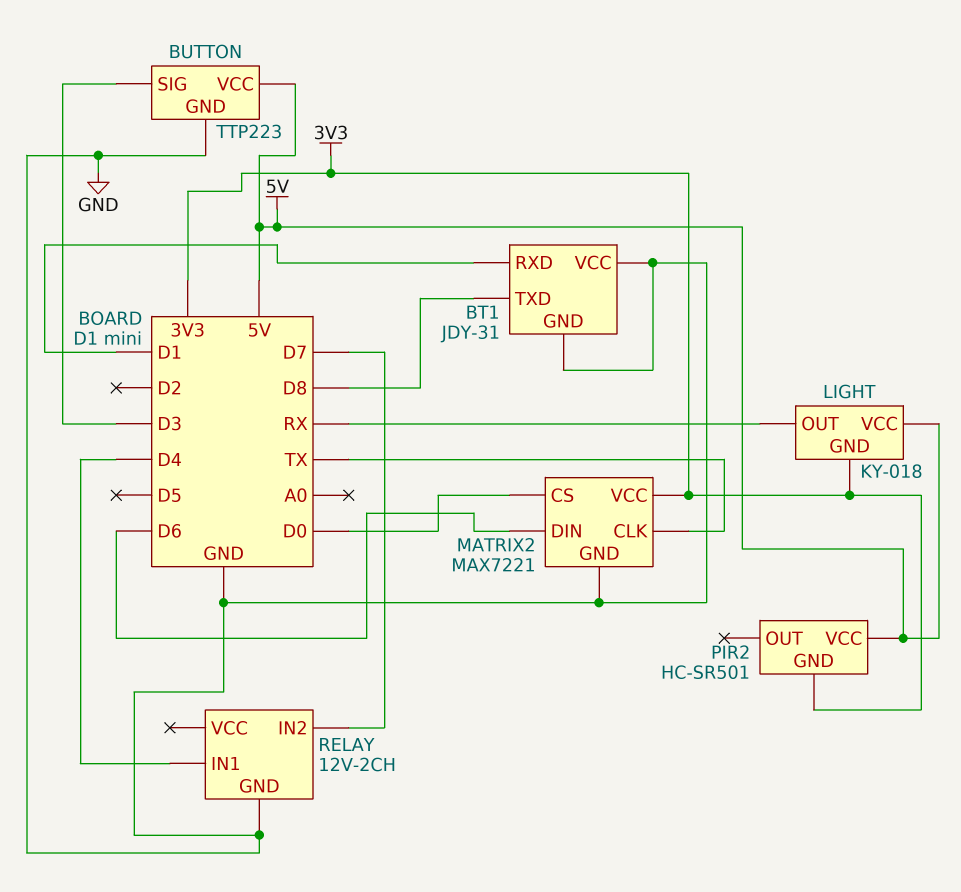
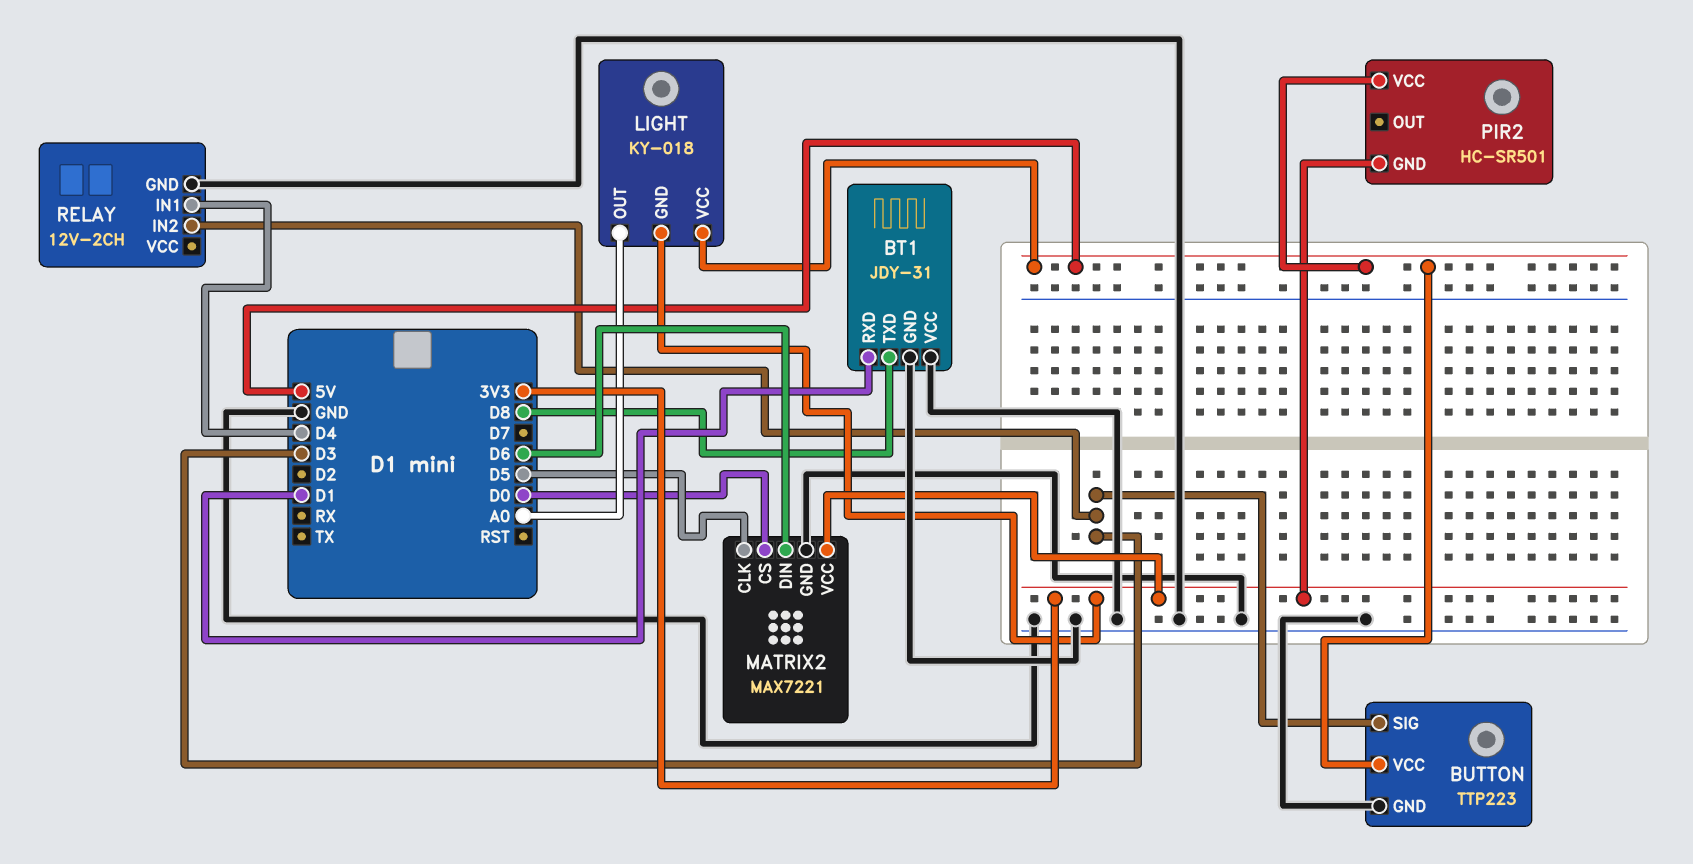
LIGHT pin OUT: RX -> A0
MATRIX2 pin CLK: TX -> D5
RELAY pin IN2: D7 -> D3

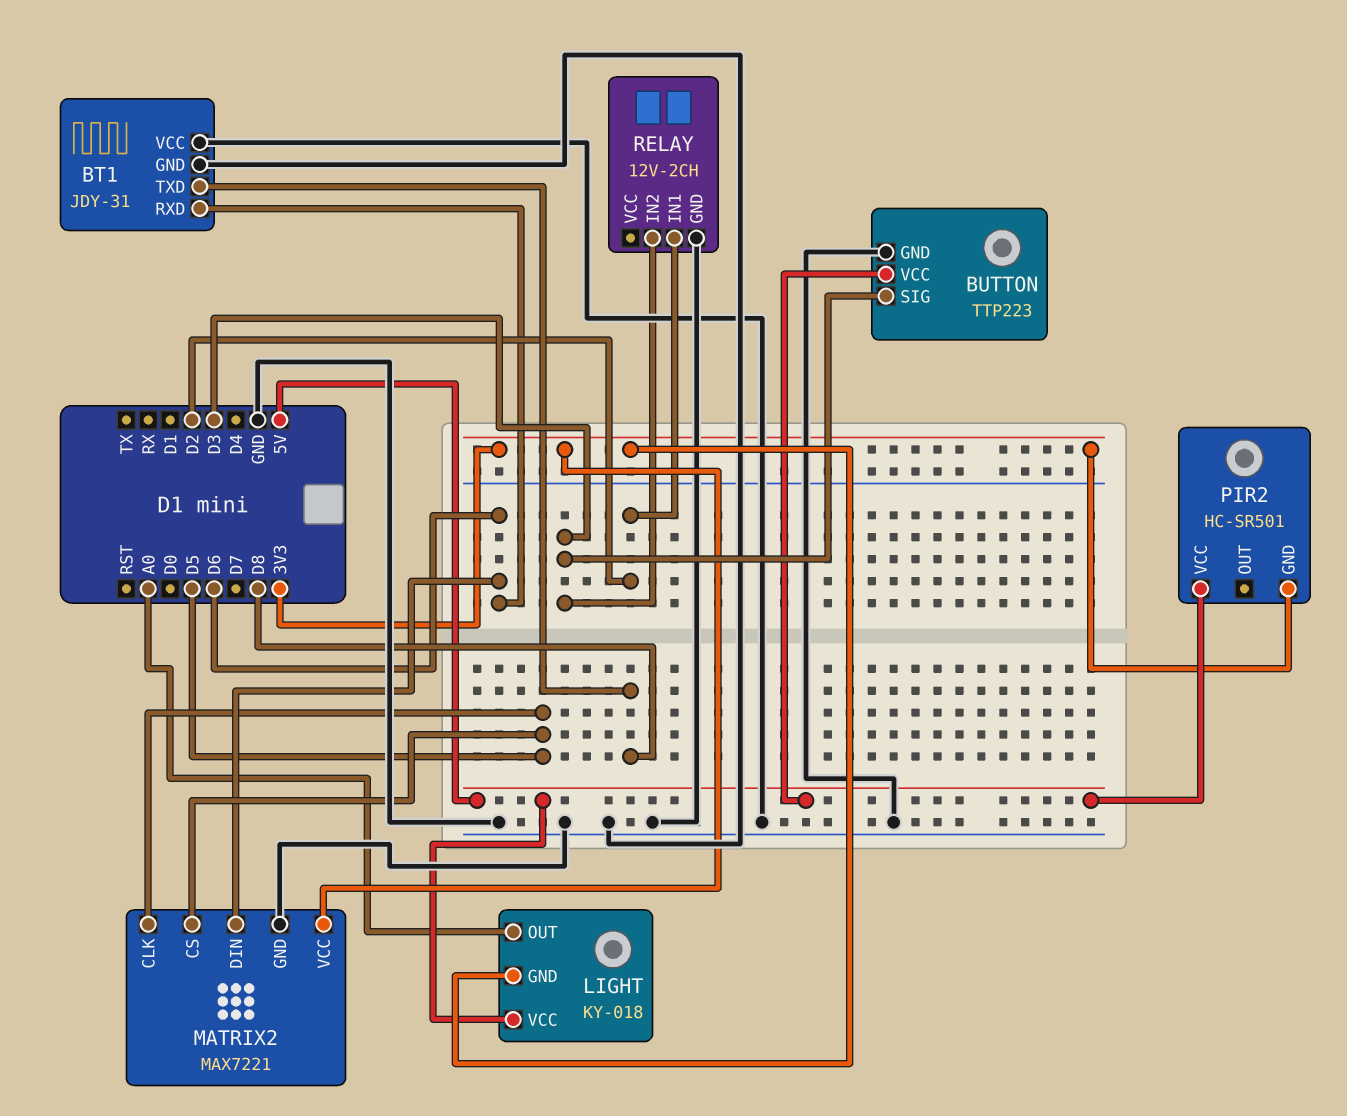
BT1 pin RXD: D1 -> D6
MATRIX2 pin CS: D0 -> D5
RELAY pin IN1: D4 -> D2

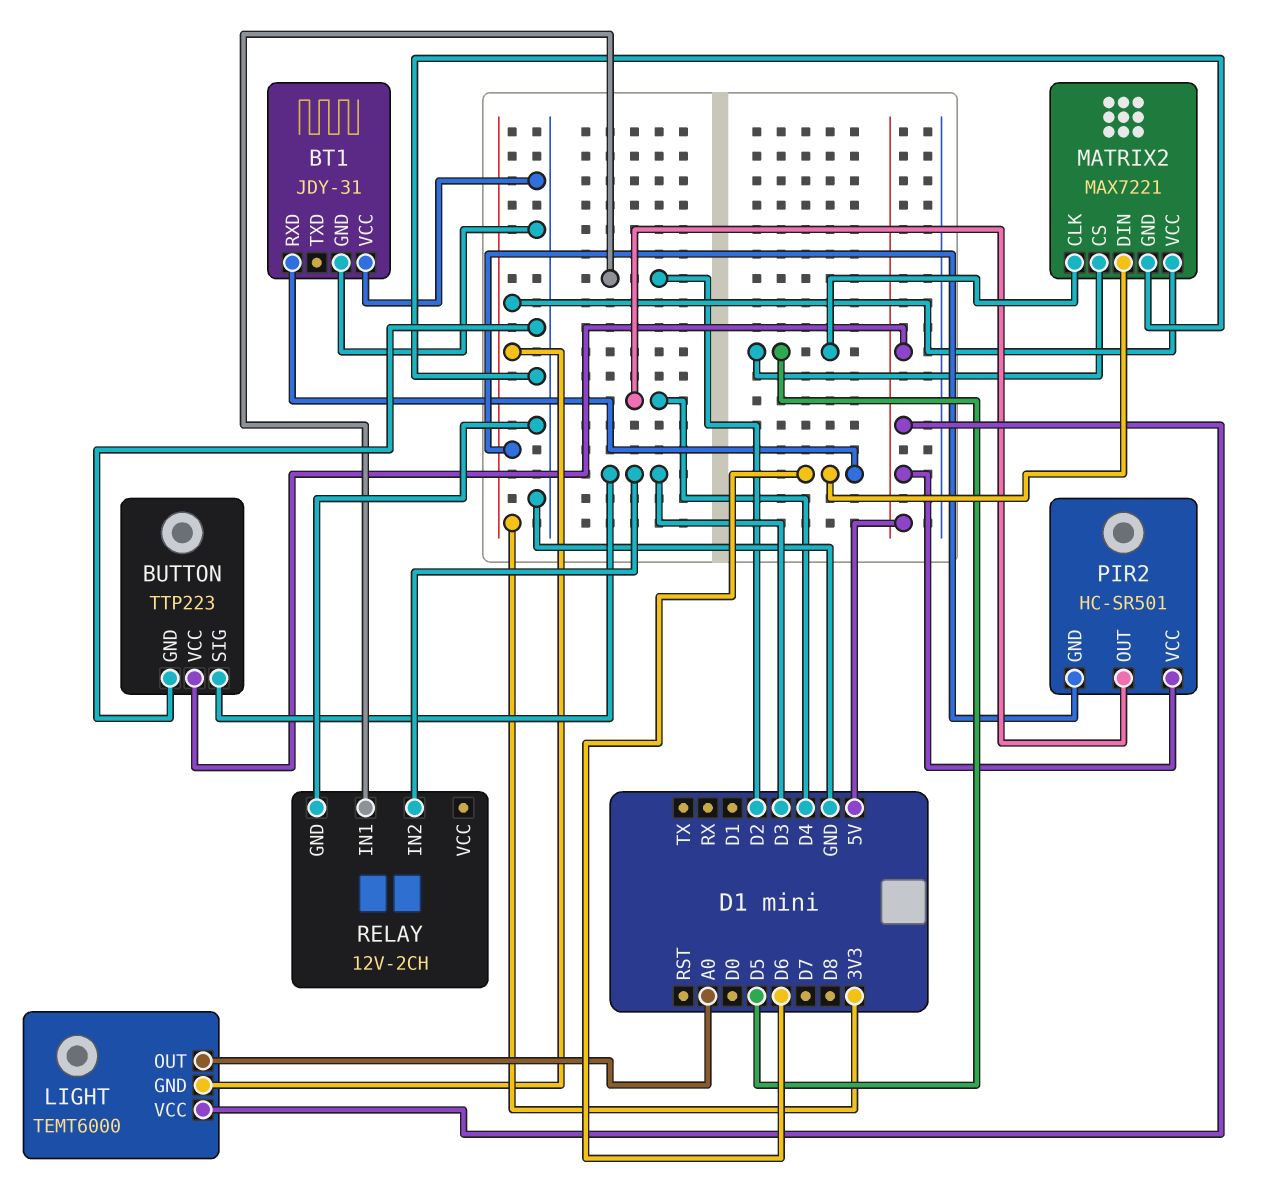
BT1 pin TXD: D8 -> none
LIGHT: KY-018 -> TEMT6000
PIR2 pin OUT: none -> D4

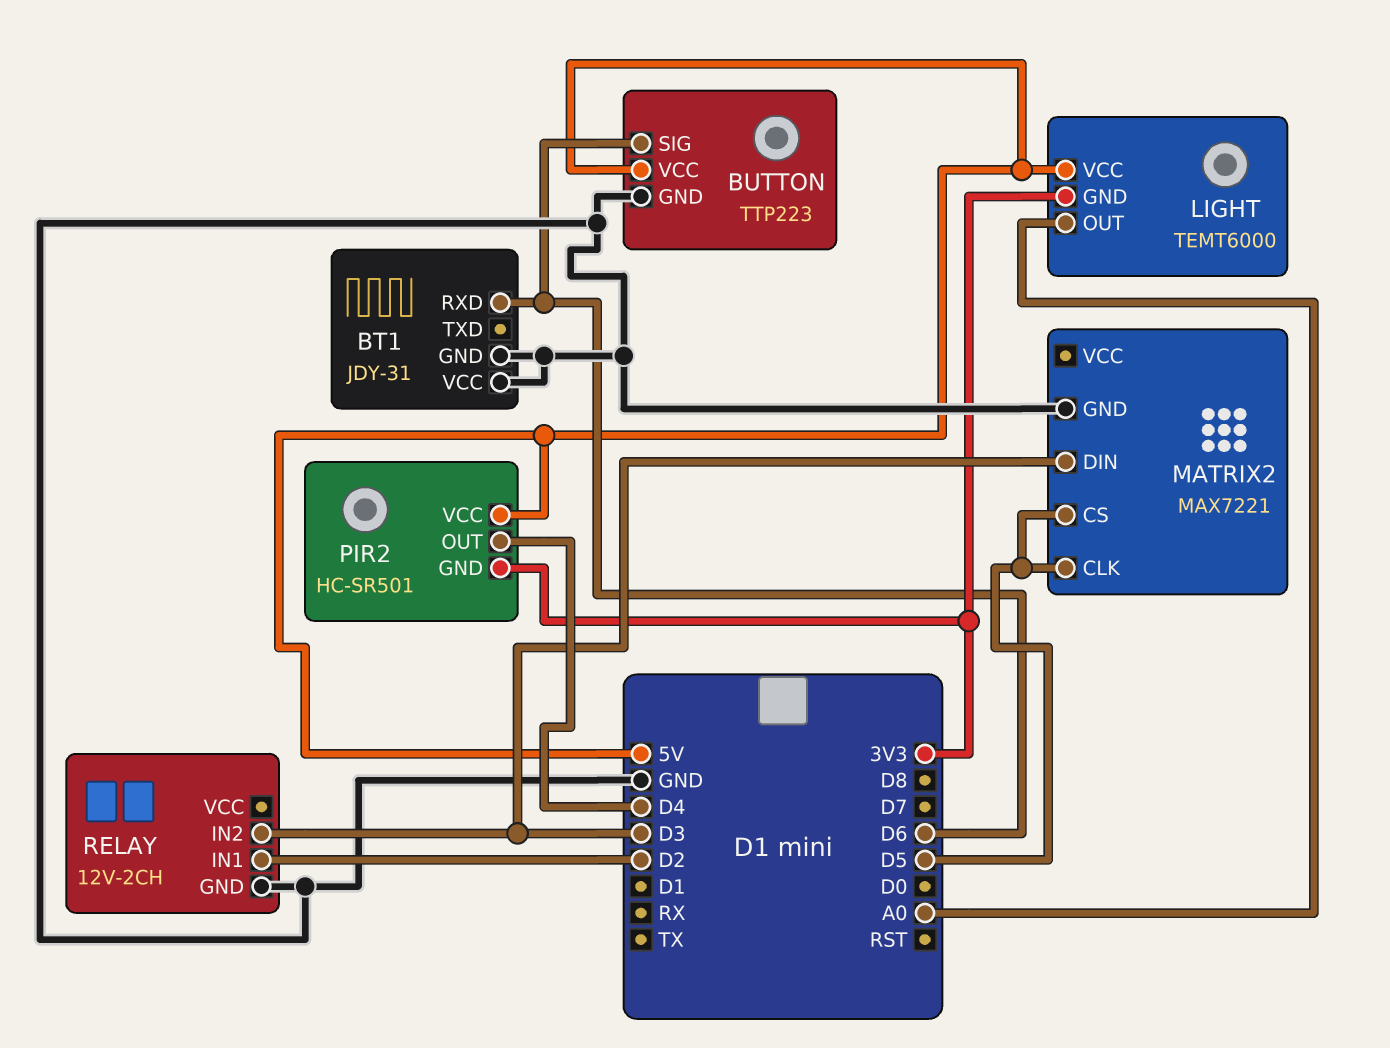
BUTTON pin SIG: D3 -> D6
MATRIX2 pin DIN: D6 -> D3
MATRIX2 pin VCC: 3V3 -> none

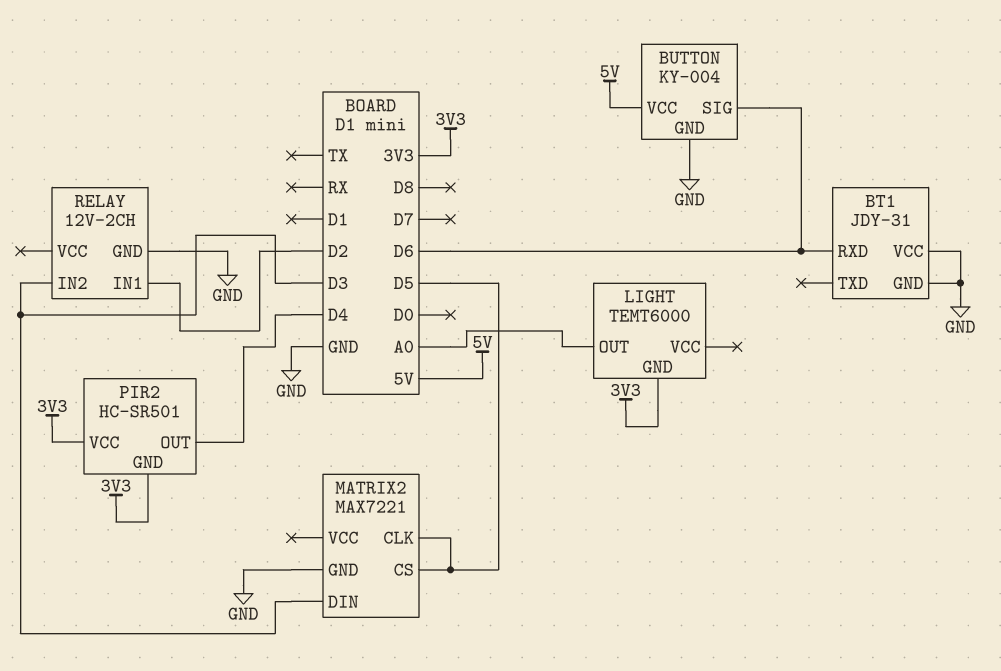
BUTTON: TTP223 -> KY-004
LIGHT pin VCC: 5V -> none
PIR2 pin VCC: 5V -> 3V3

